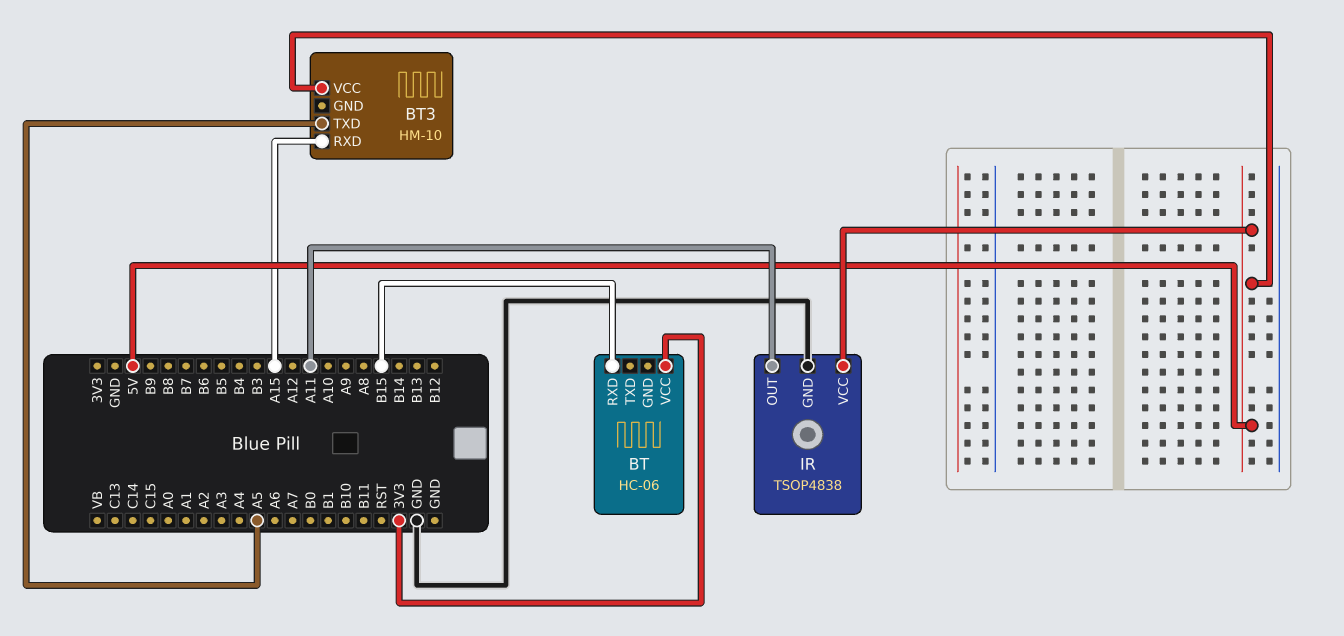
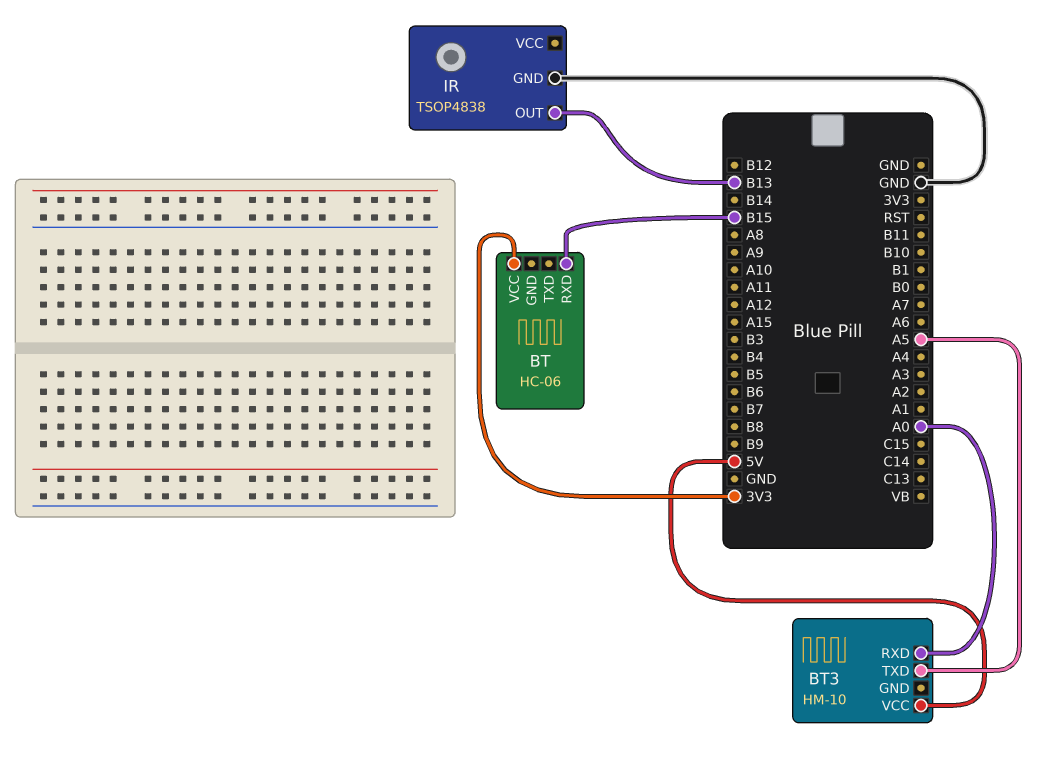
BT3 pin RXD: A15 -> A0
IR pin OUT: A11 -> B13
IR pin VCC: 5V -> none

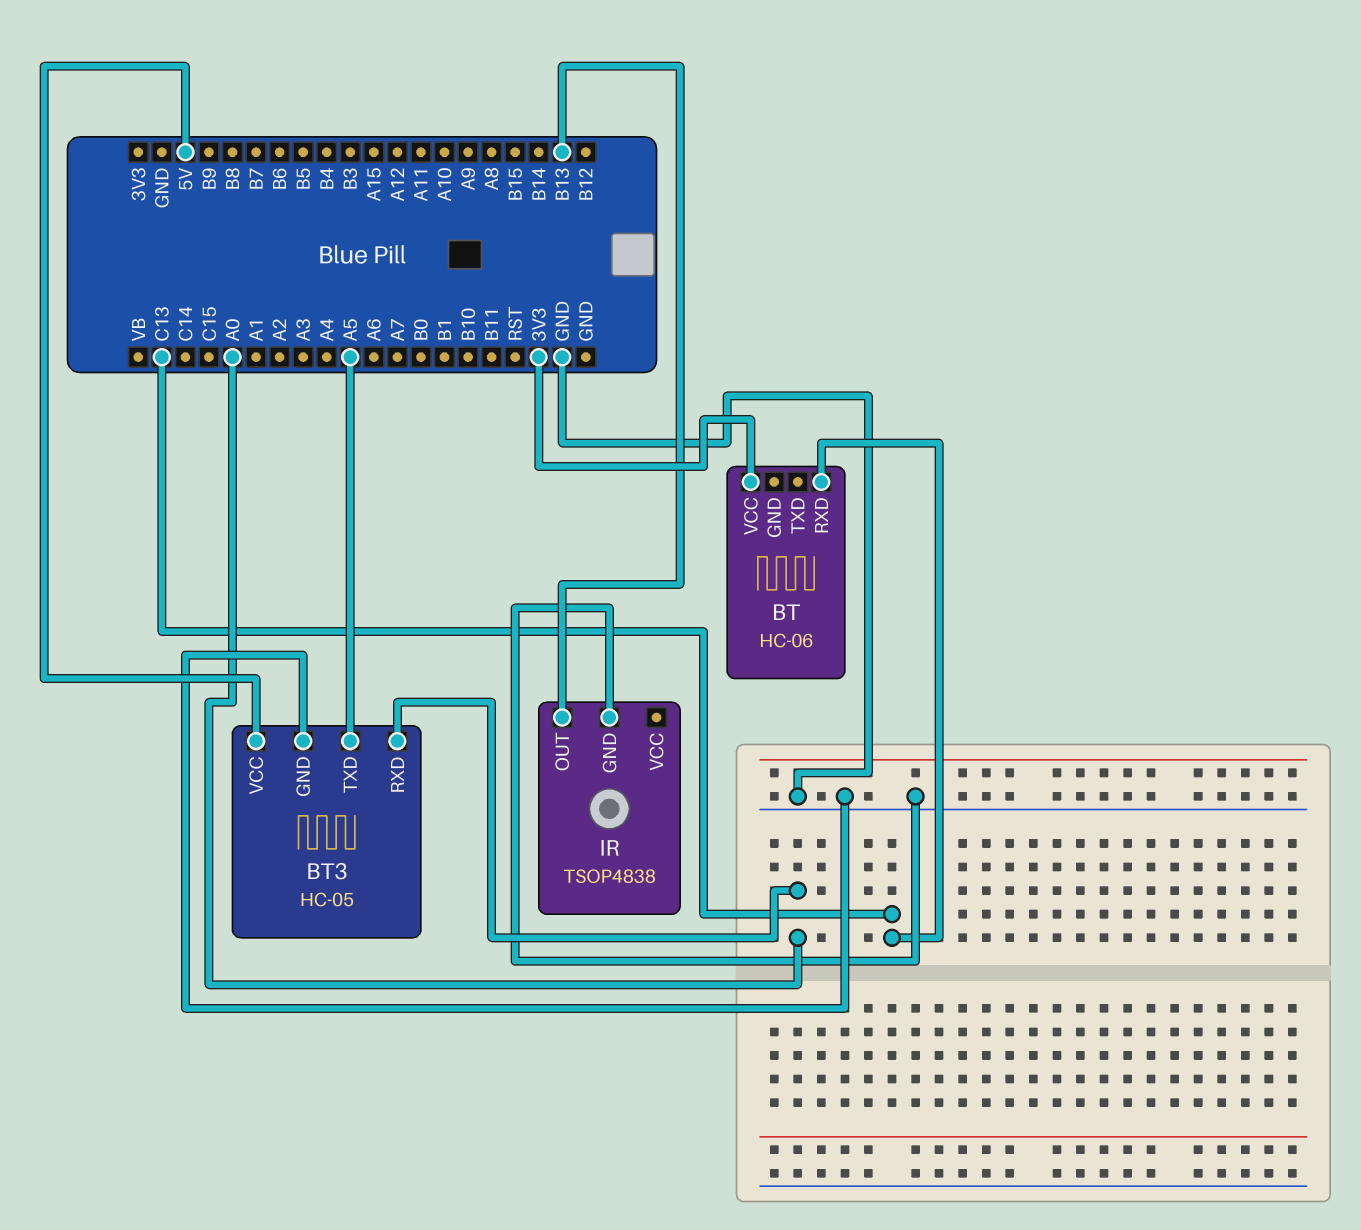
BT pin RXD: B15 -> C13
BT3: HM-10 -> HC-05
BT3 pin GND: none -> GND

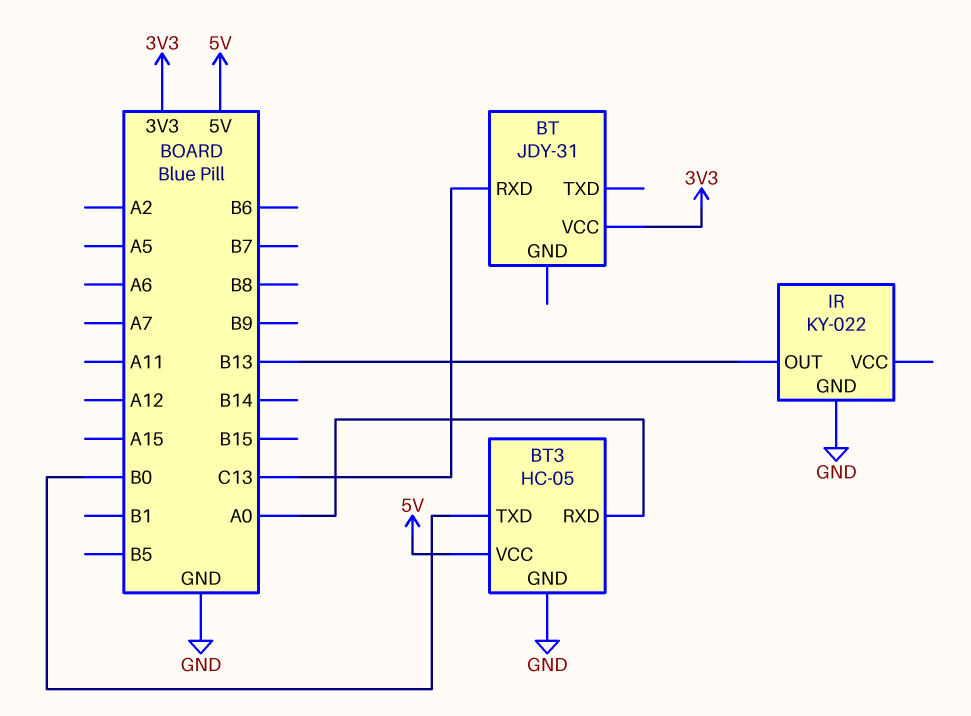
BT: HC-06 -> JDY-31
BT3 pin TXD: A5 -> B0
IR: TSOP4838 -> KY-022

